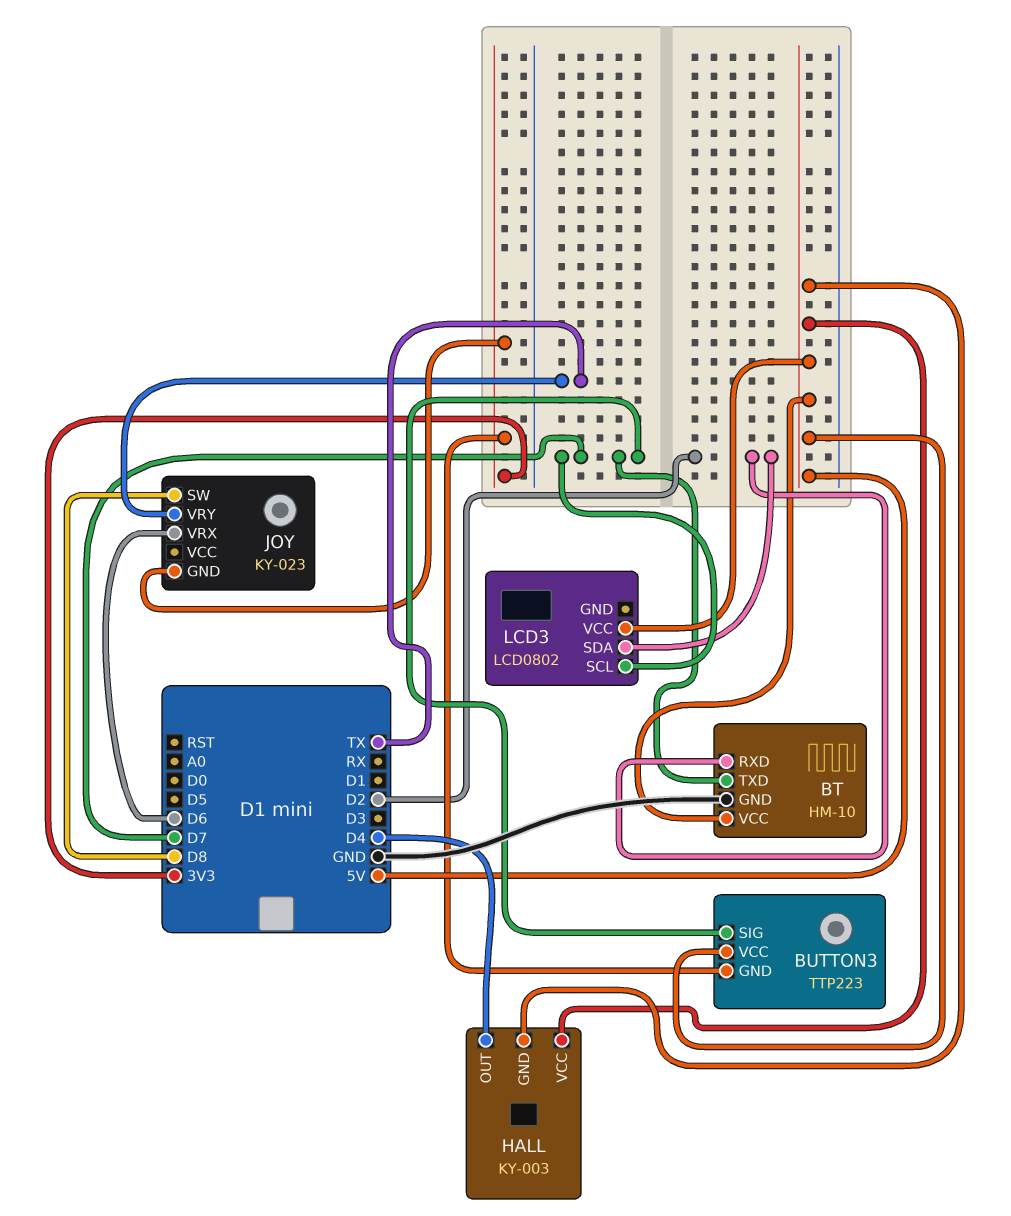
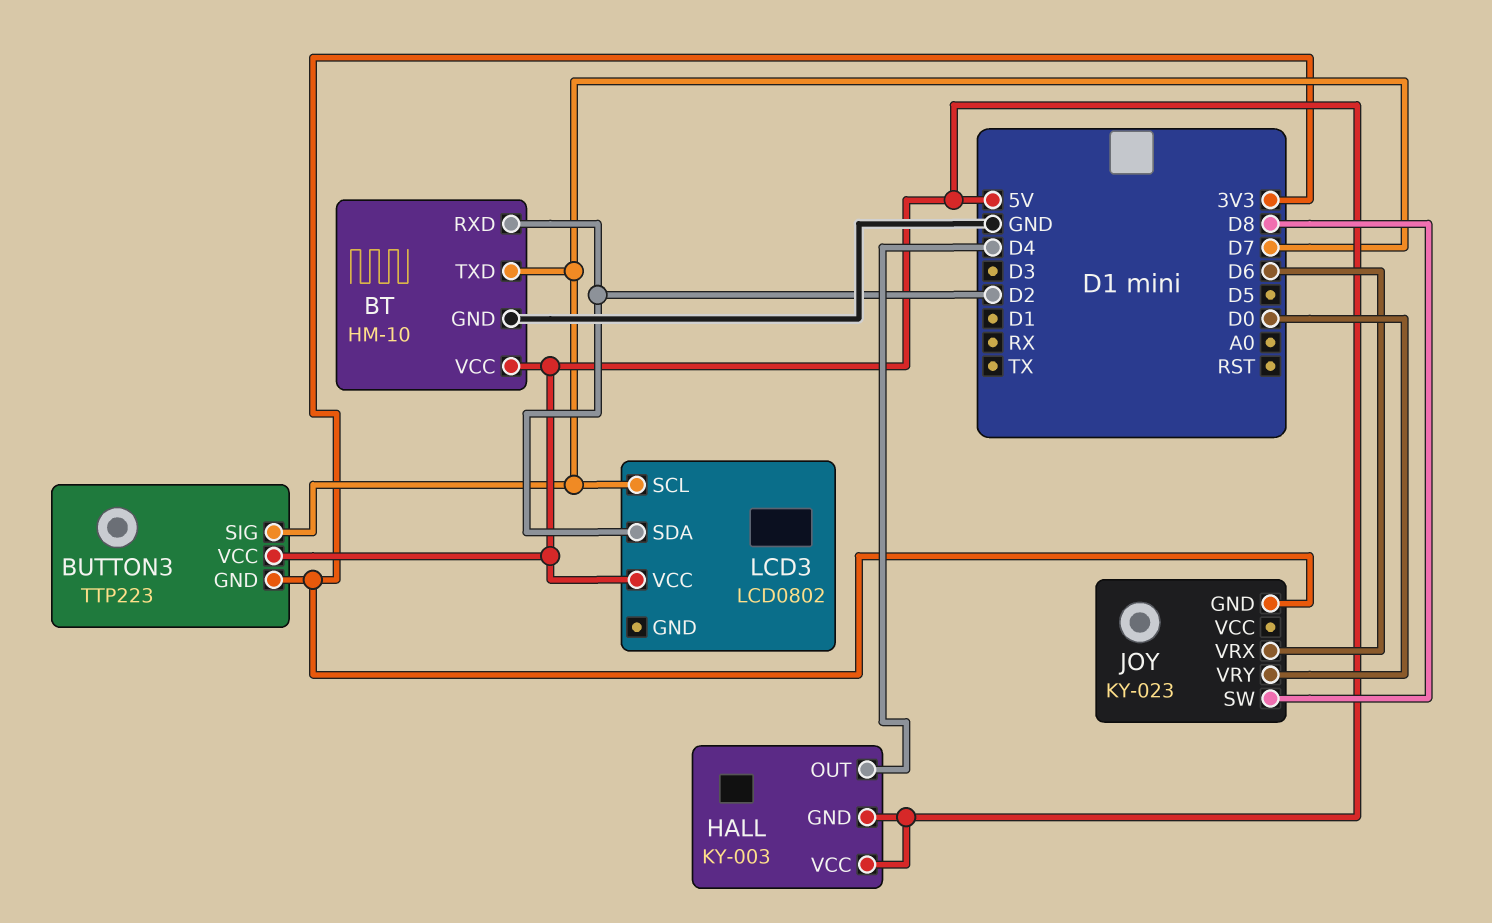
JOY pin VRY: TX -> D0

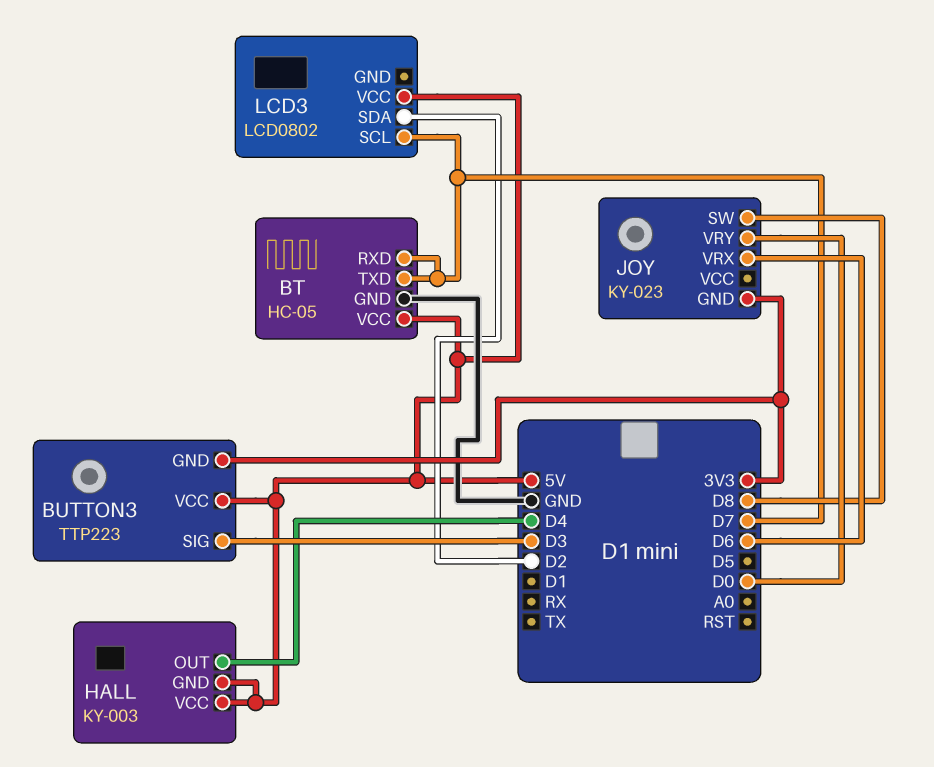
BT: HM-10 -> HC-05
BT pin RXD: D2 -> D7
BUTTON3 pin SIG: D7 -> D3

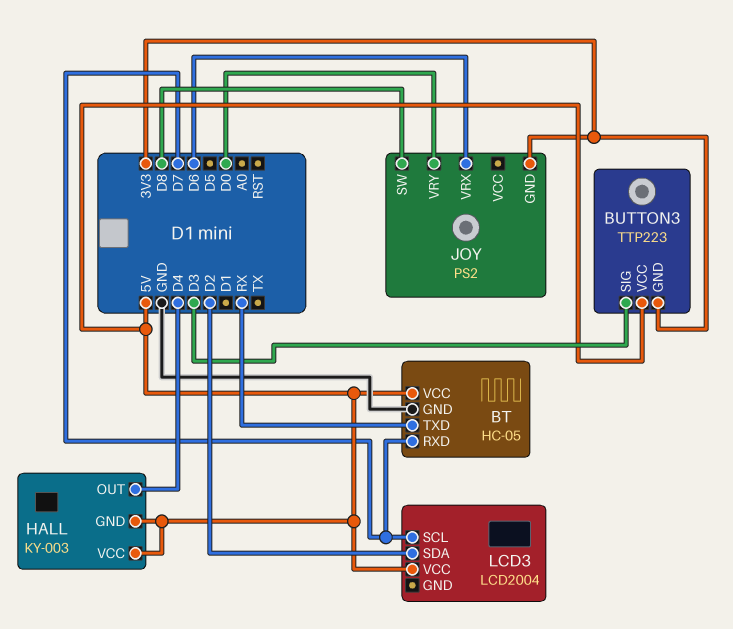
BT pin TXD: D7 -> RX
JOY: KY-023 -> PS2
LCD3: LCD0802 -> LCD2004

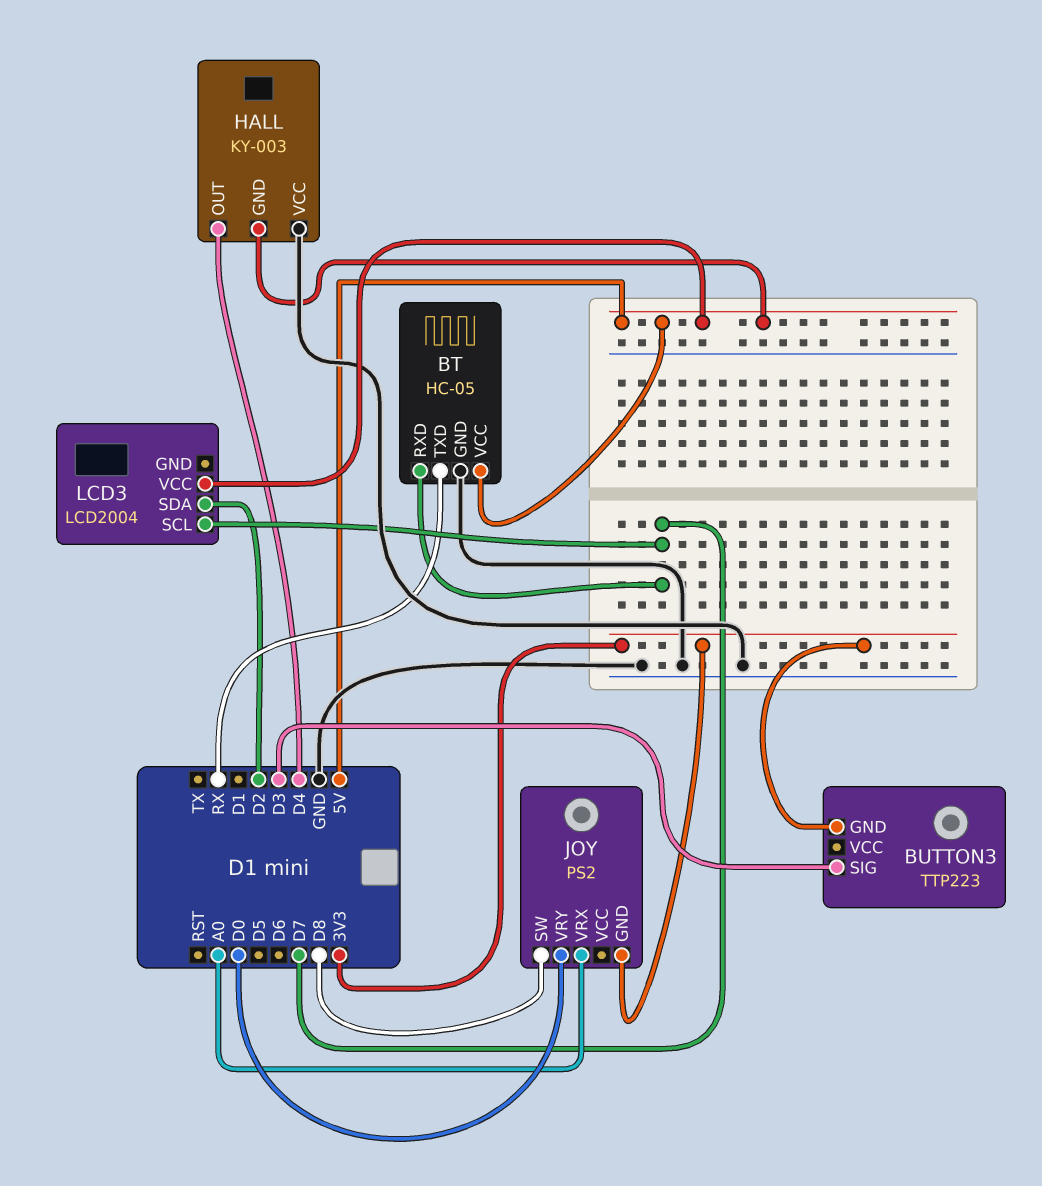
BUTTON3 pin VCC: 5V -> none
HALL pin VCC: 5V -> GND
JOY pin VRX: D6 -> A0

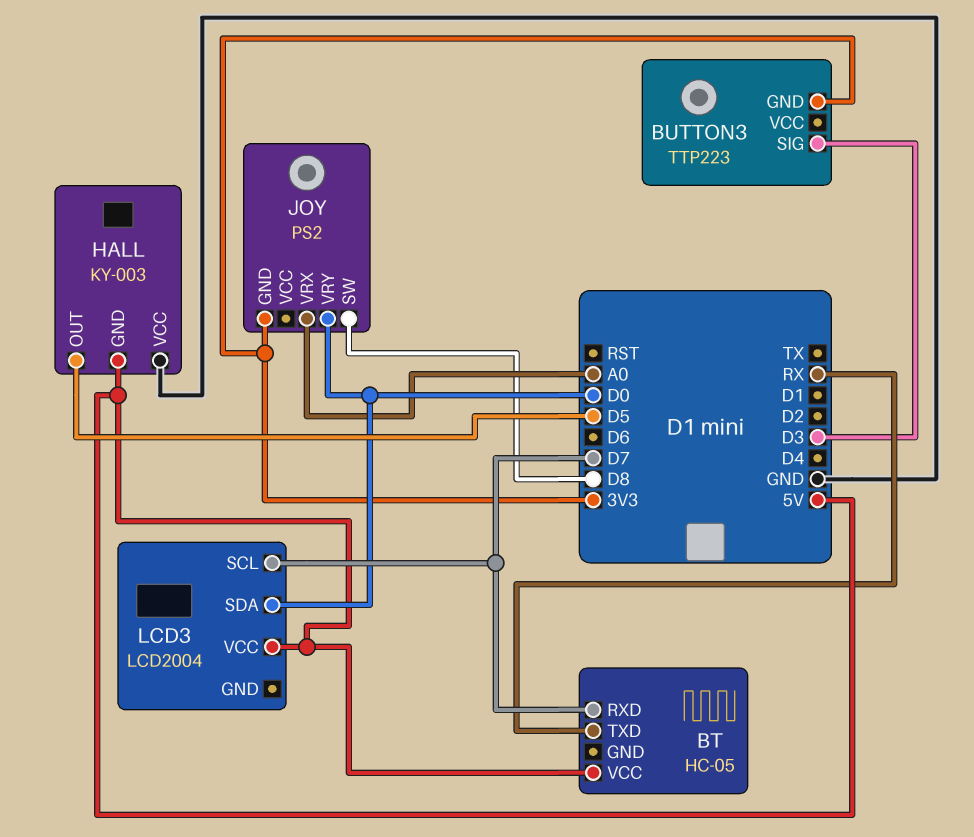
BT pin GND: GND -> none
HALL pin OUT: D4 -> D5
LCD3 pin SDA: D2 -> D0

